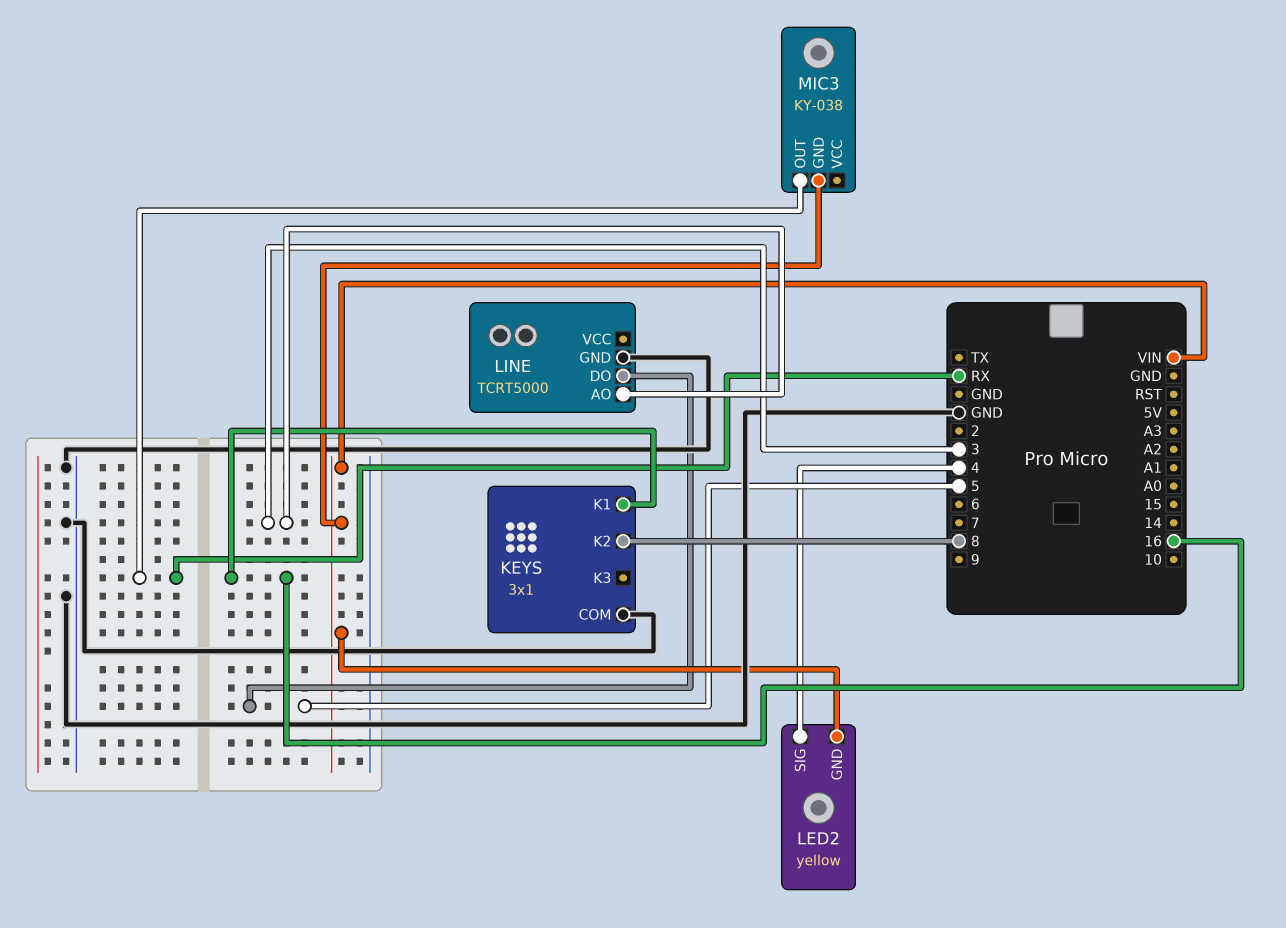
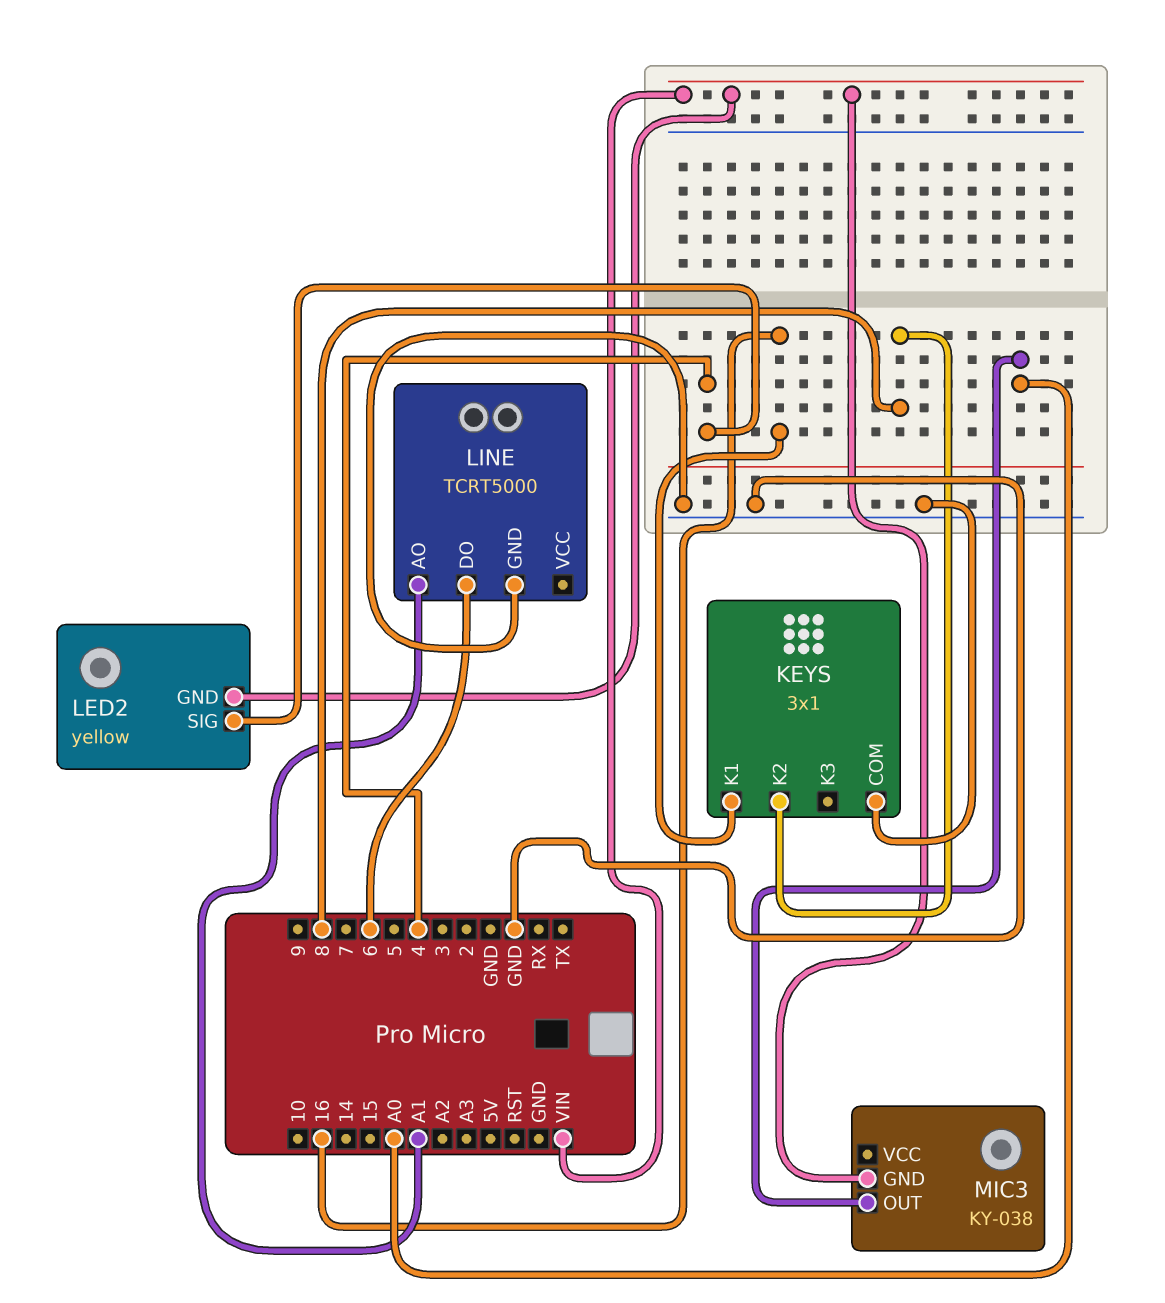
LINE pin AO: 3 -> A1
LINE pin DO: 5 -> 6
MIC3 pin OUT: RX -> A0

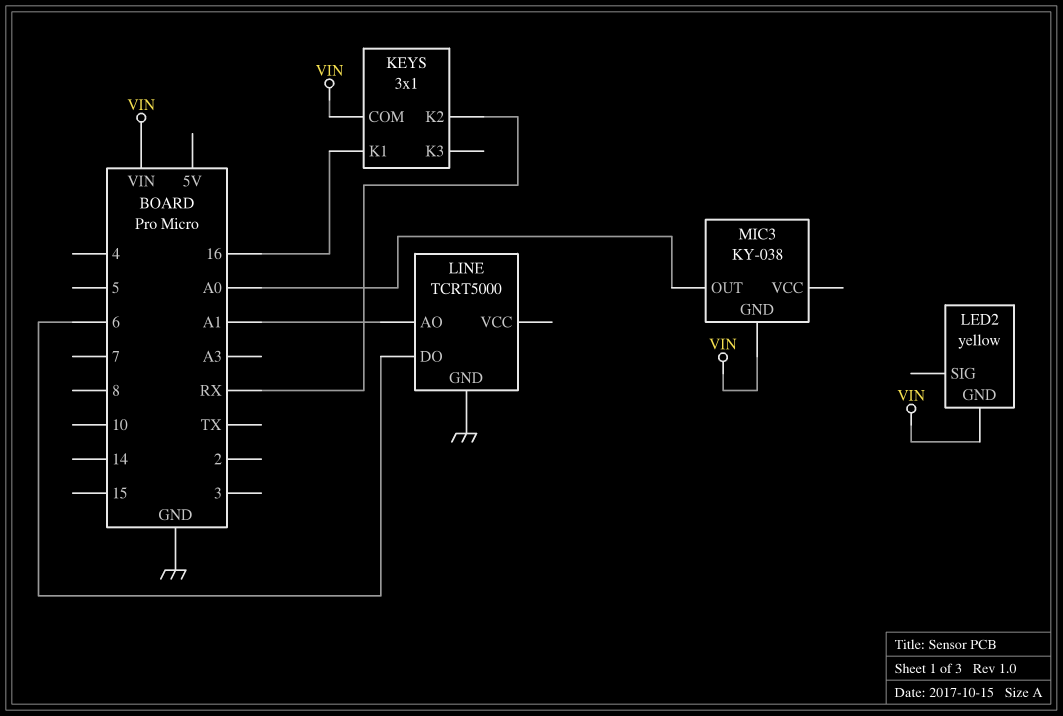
KEYS pin COM: GND -> VIN
KEYS pin K2: 8 -> RX
LED2 pin SIG: 4 -> none

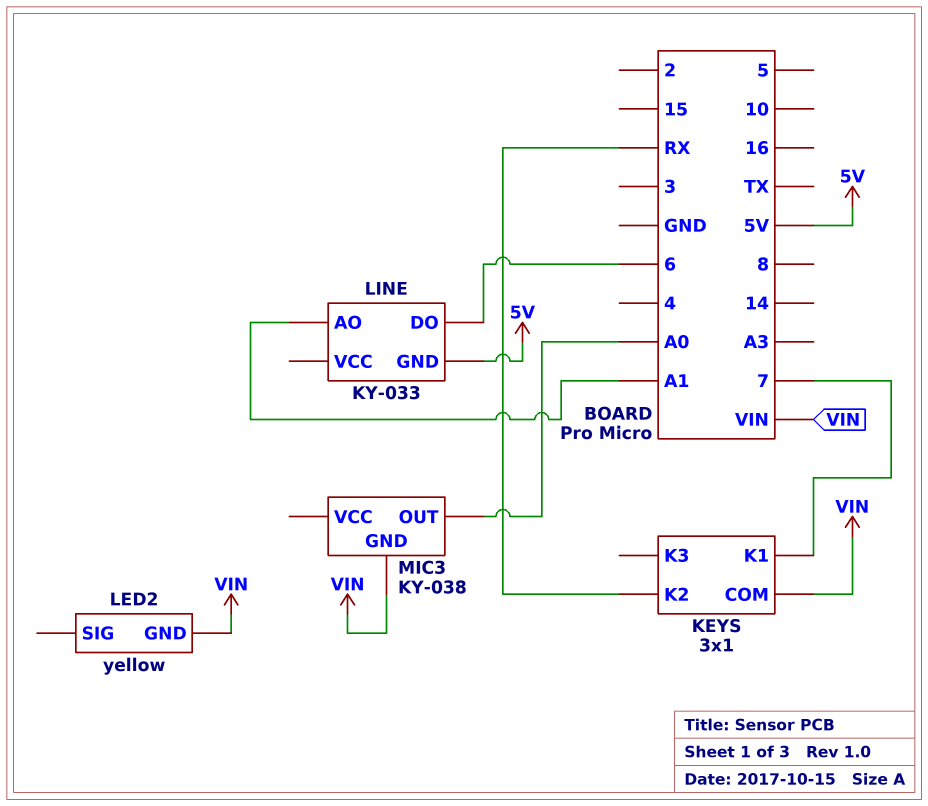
KEYS pin K1: 16 -> 7
LINE: TCRT5000 -> KY-033
LINE pin GND: GND -> 5V

